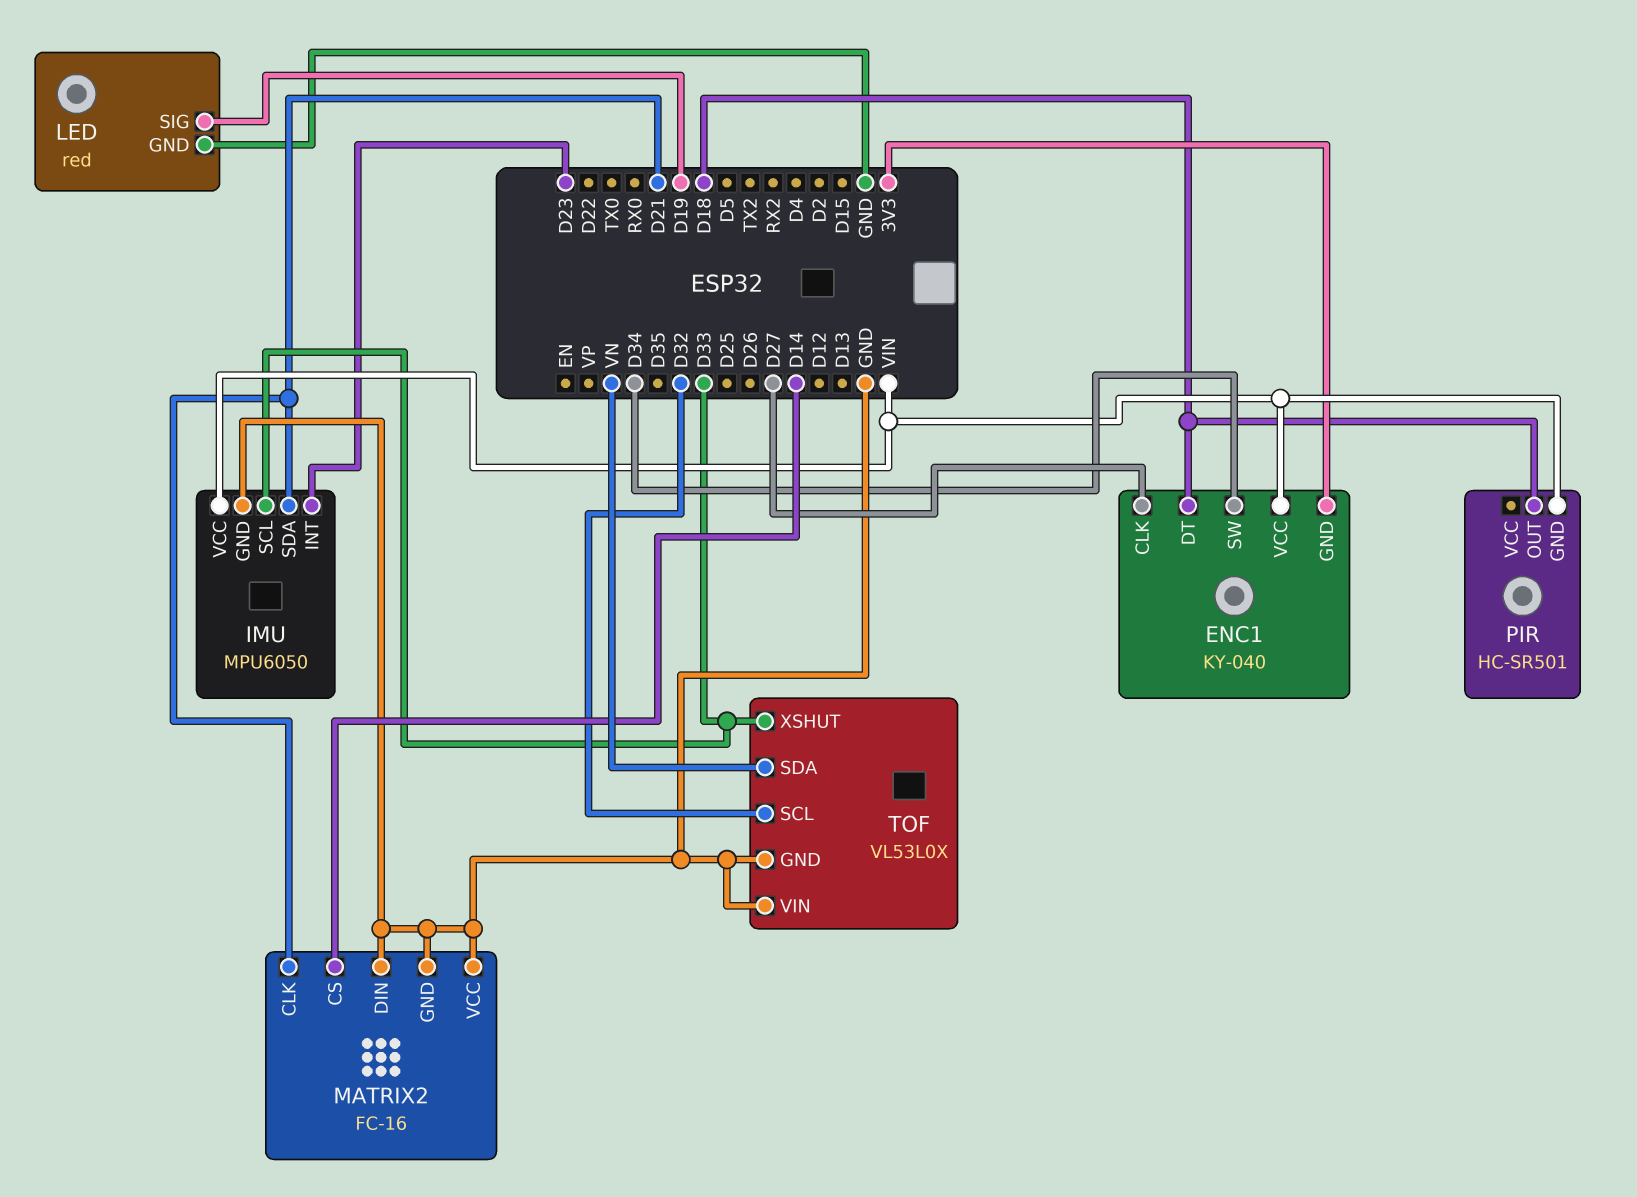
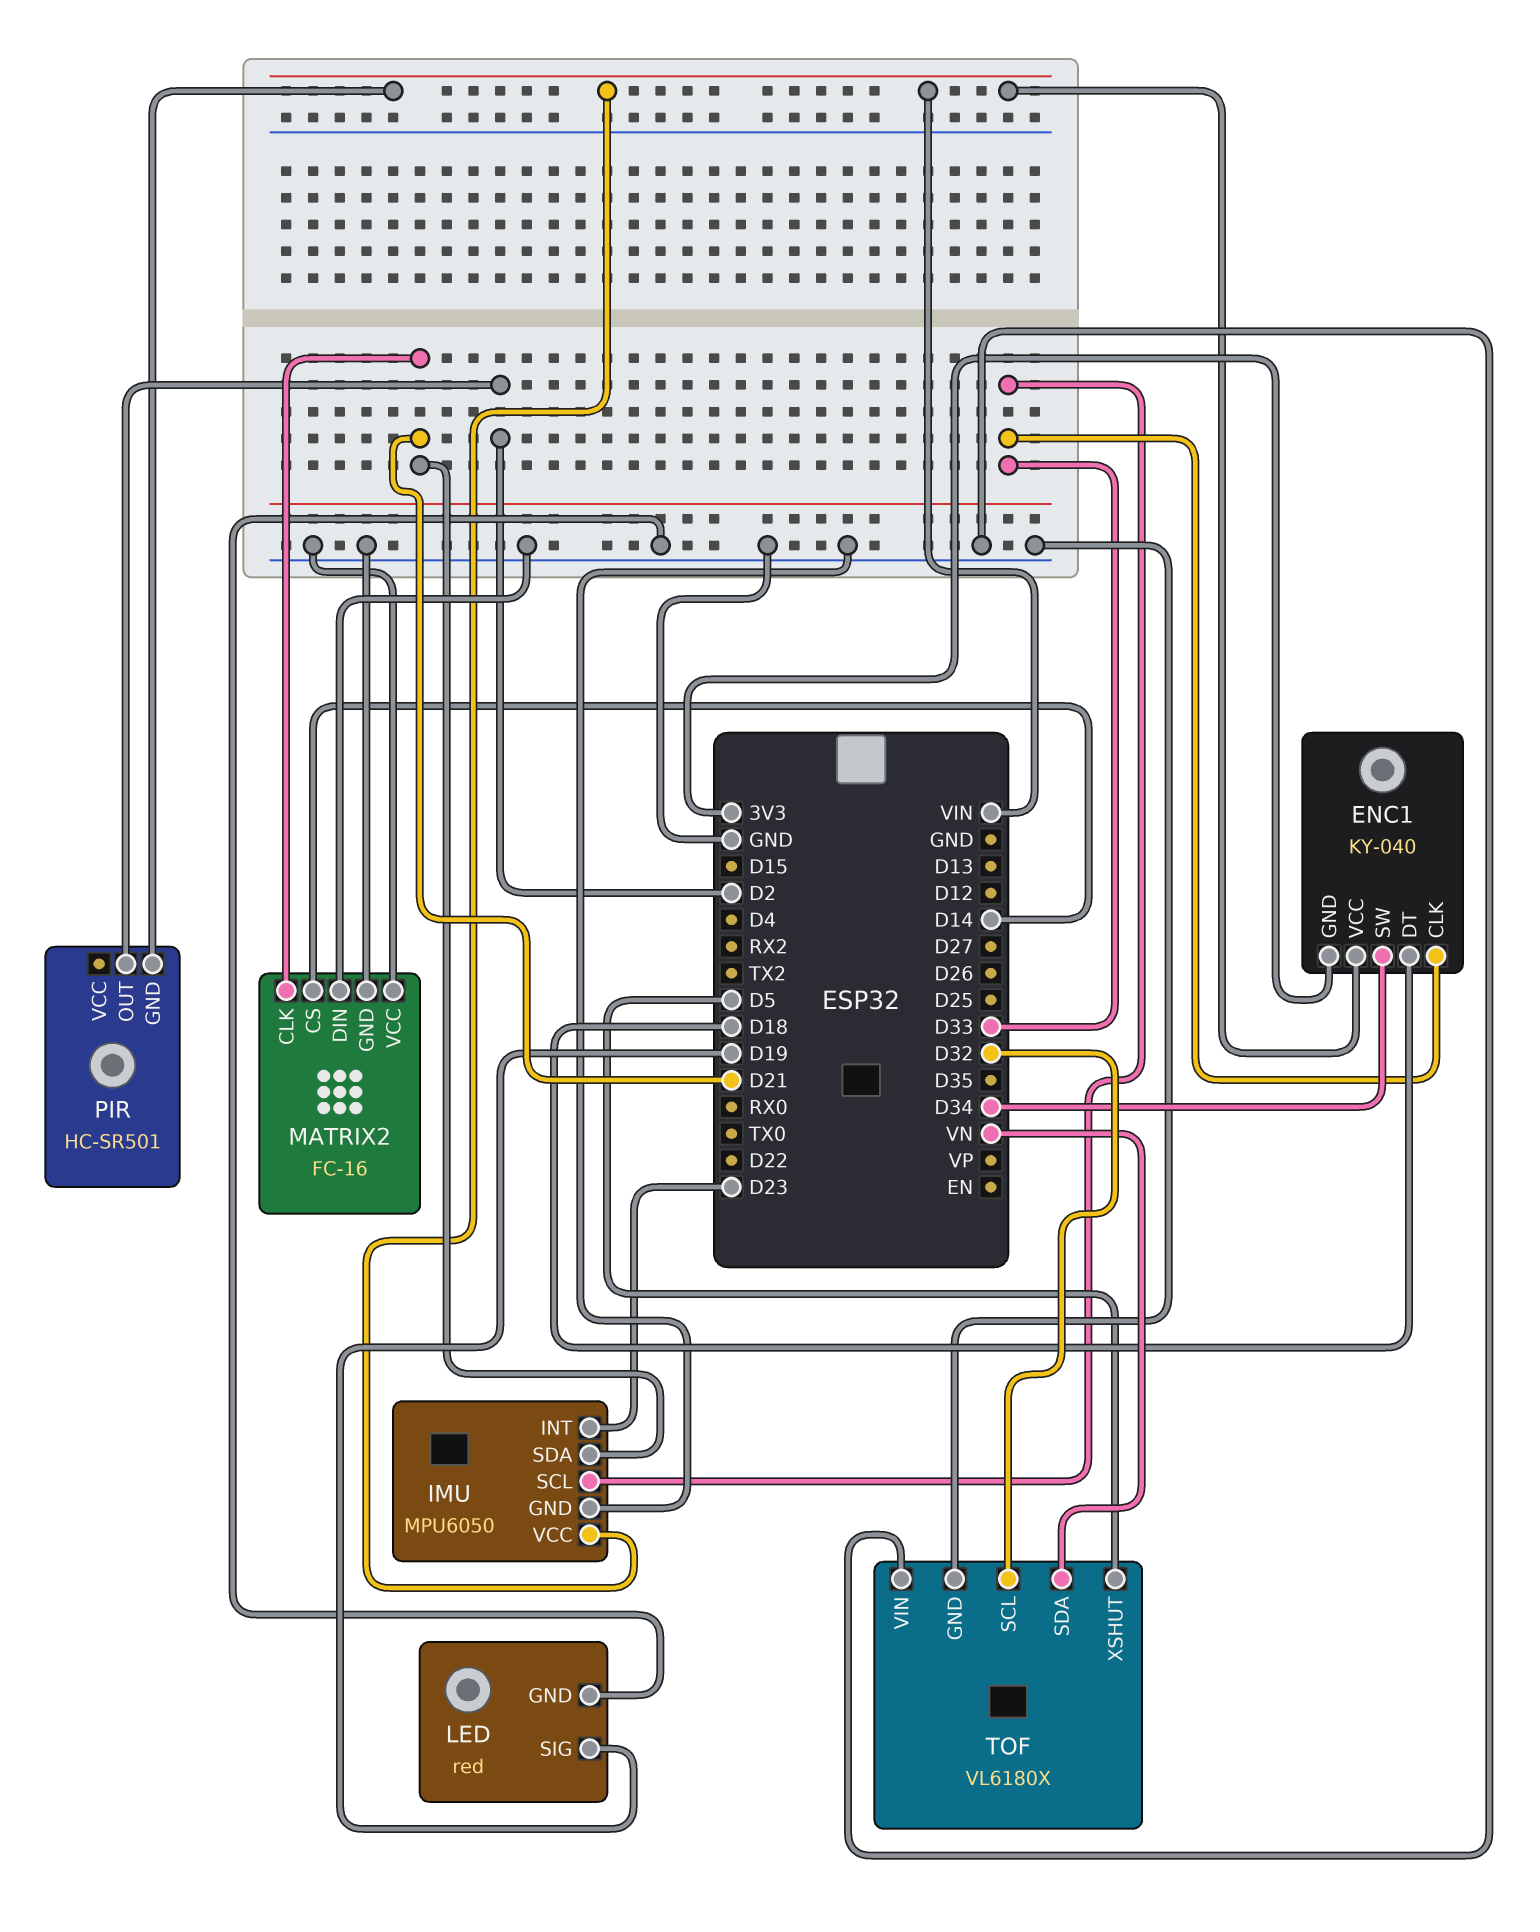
ENC1 pin CLK: D27 -> D33
PIR pin OUT: D18 -> D2
TOF: VL53L0X -> VL6180X
TOF pin XSHUT: D33 -> D5

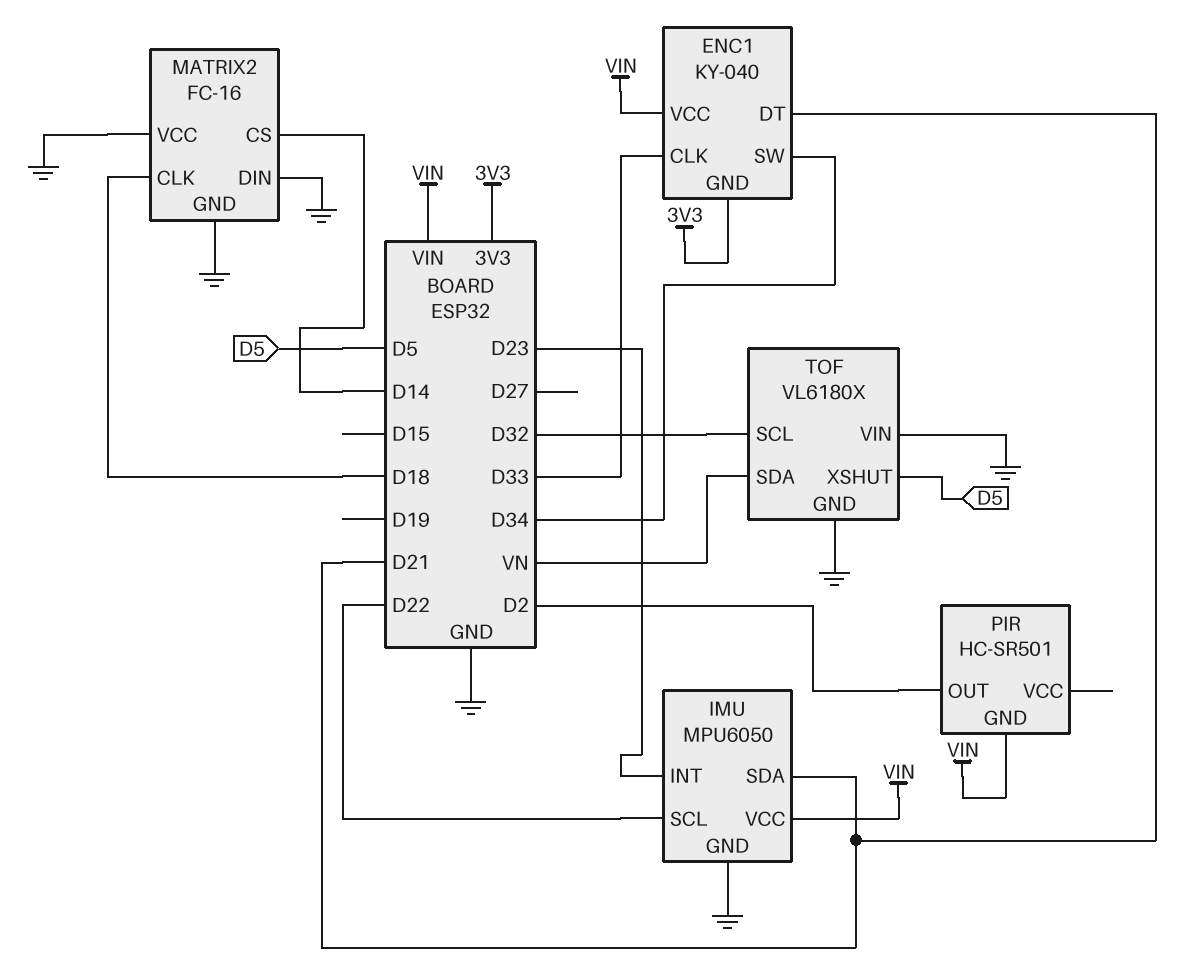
ENC1 pin DT: D18 -> D21
IMU pin SCL: D33 -> D22
LED: red -> none
LED pin GND: GND -> none
LED pin SIG: D19 -> none
MATRIX2 pin CLK: D21 -> D18

